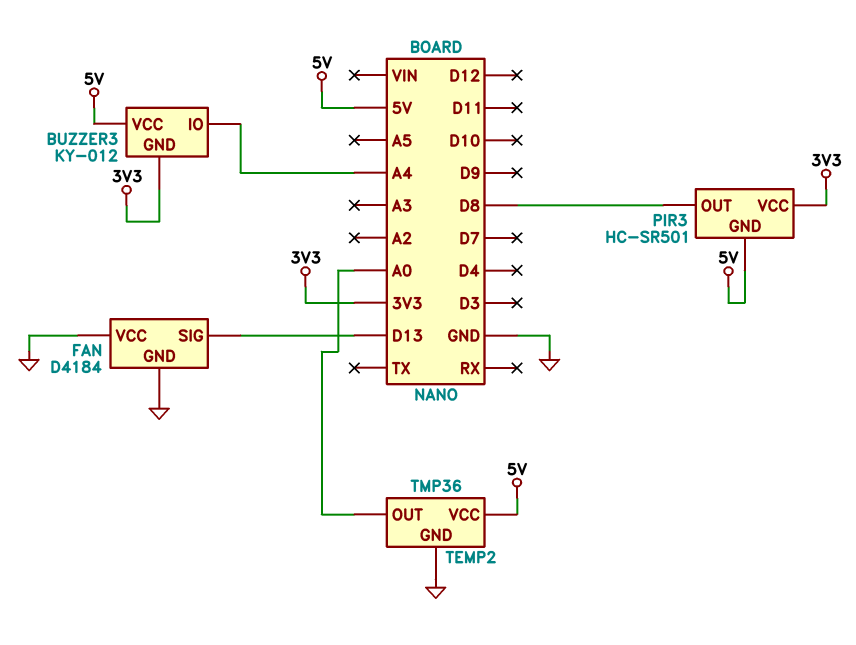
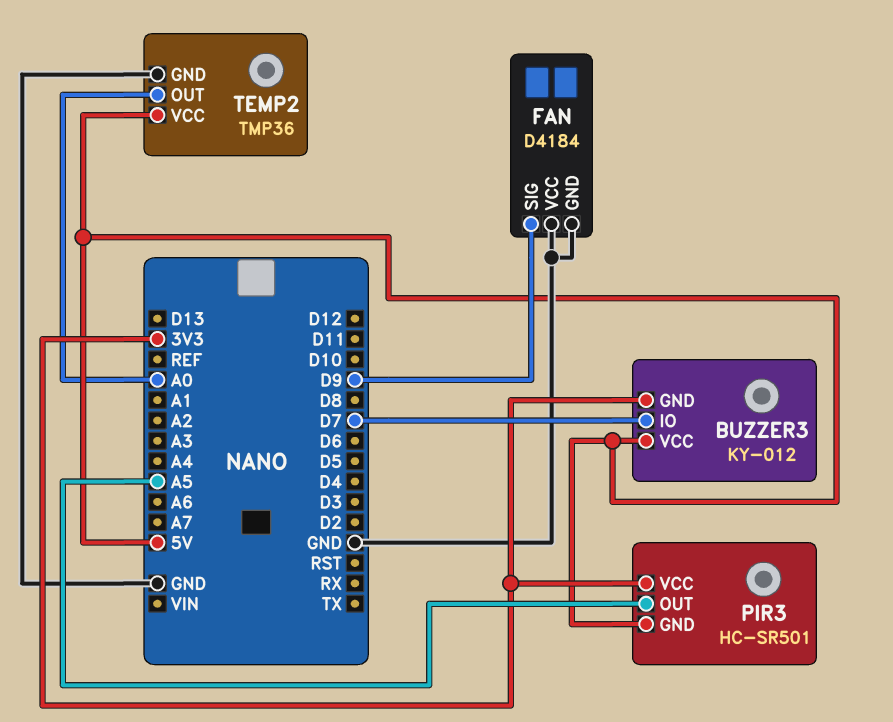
BUZZER3 pin IO: A4 -> D7
FAN pin SIG: D13 -> D9
PIR3 pin OUT: D8 -> A5

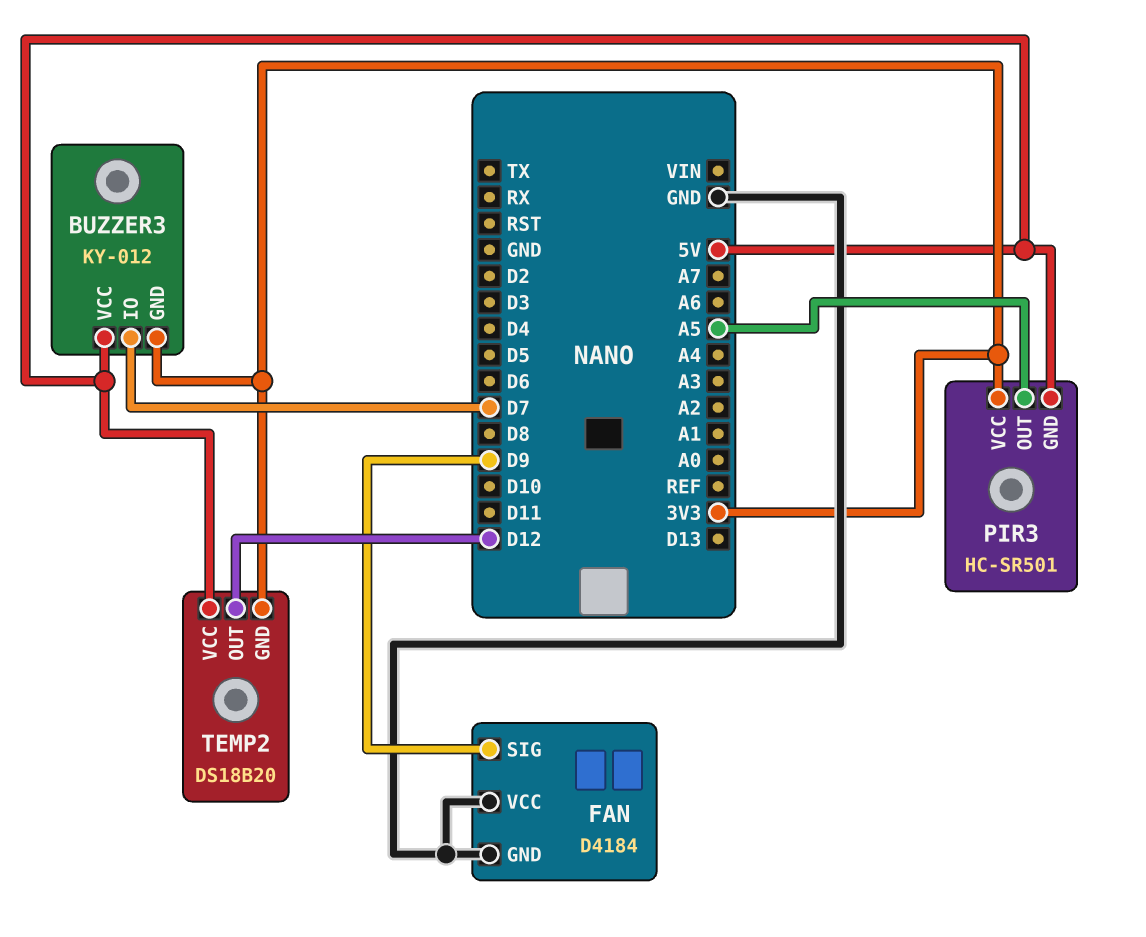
TEMP2: TMP36 -> DS18B20
TEMP2 pin GND: GND -> 3V3
TEMP2 pin OUT: A0 -> D12

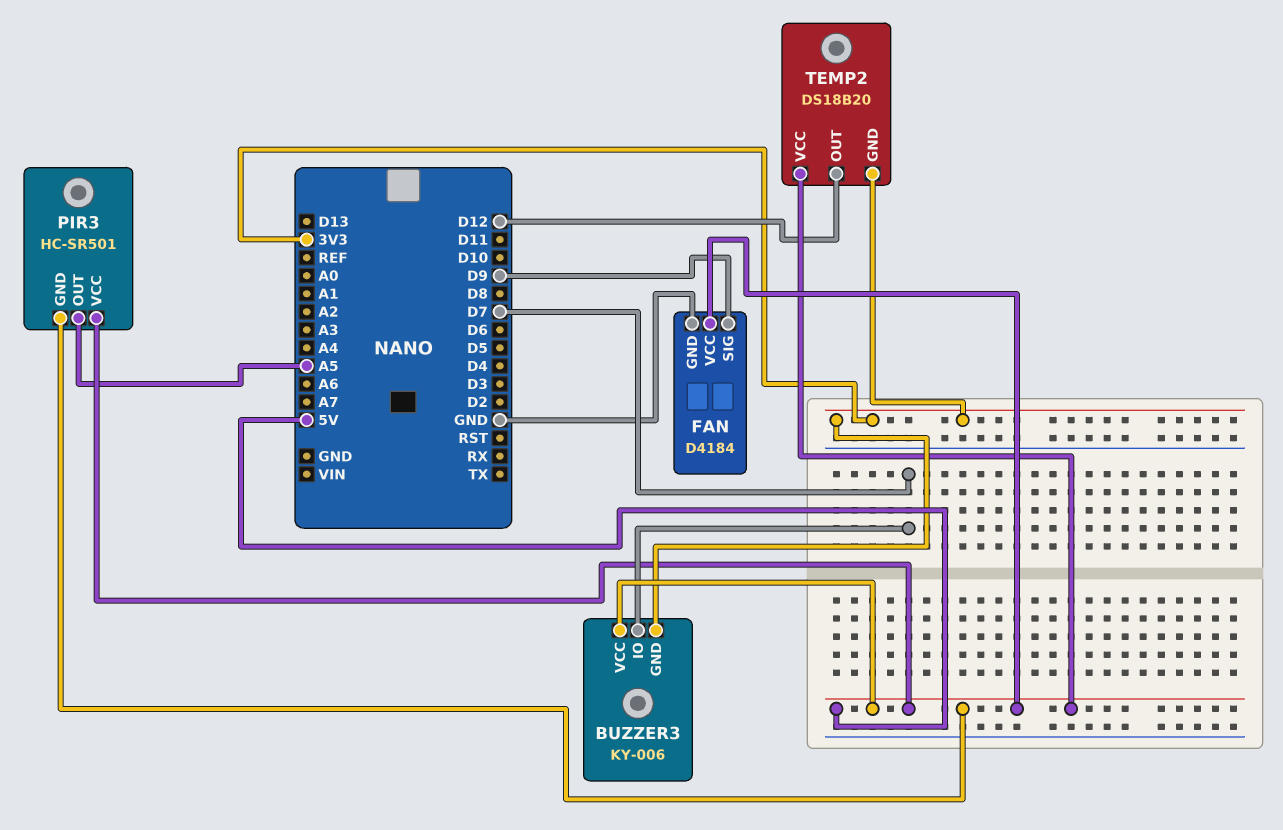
BUZZER3: KY-012 -> KY-006
FAN pin VCC: GND -> 5V
PIR3 pin VCC: 3V3 -> 5V

